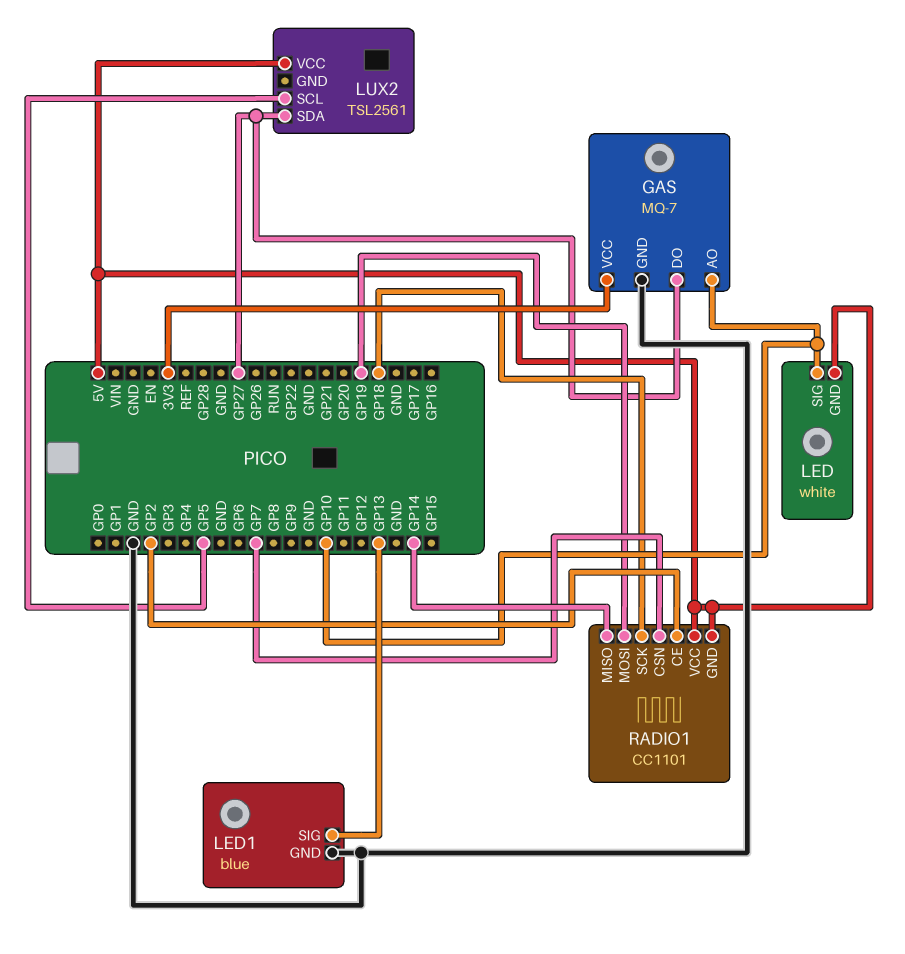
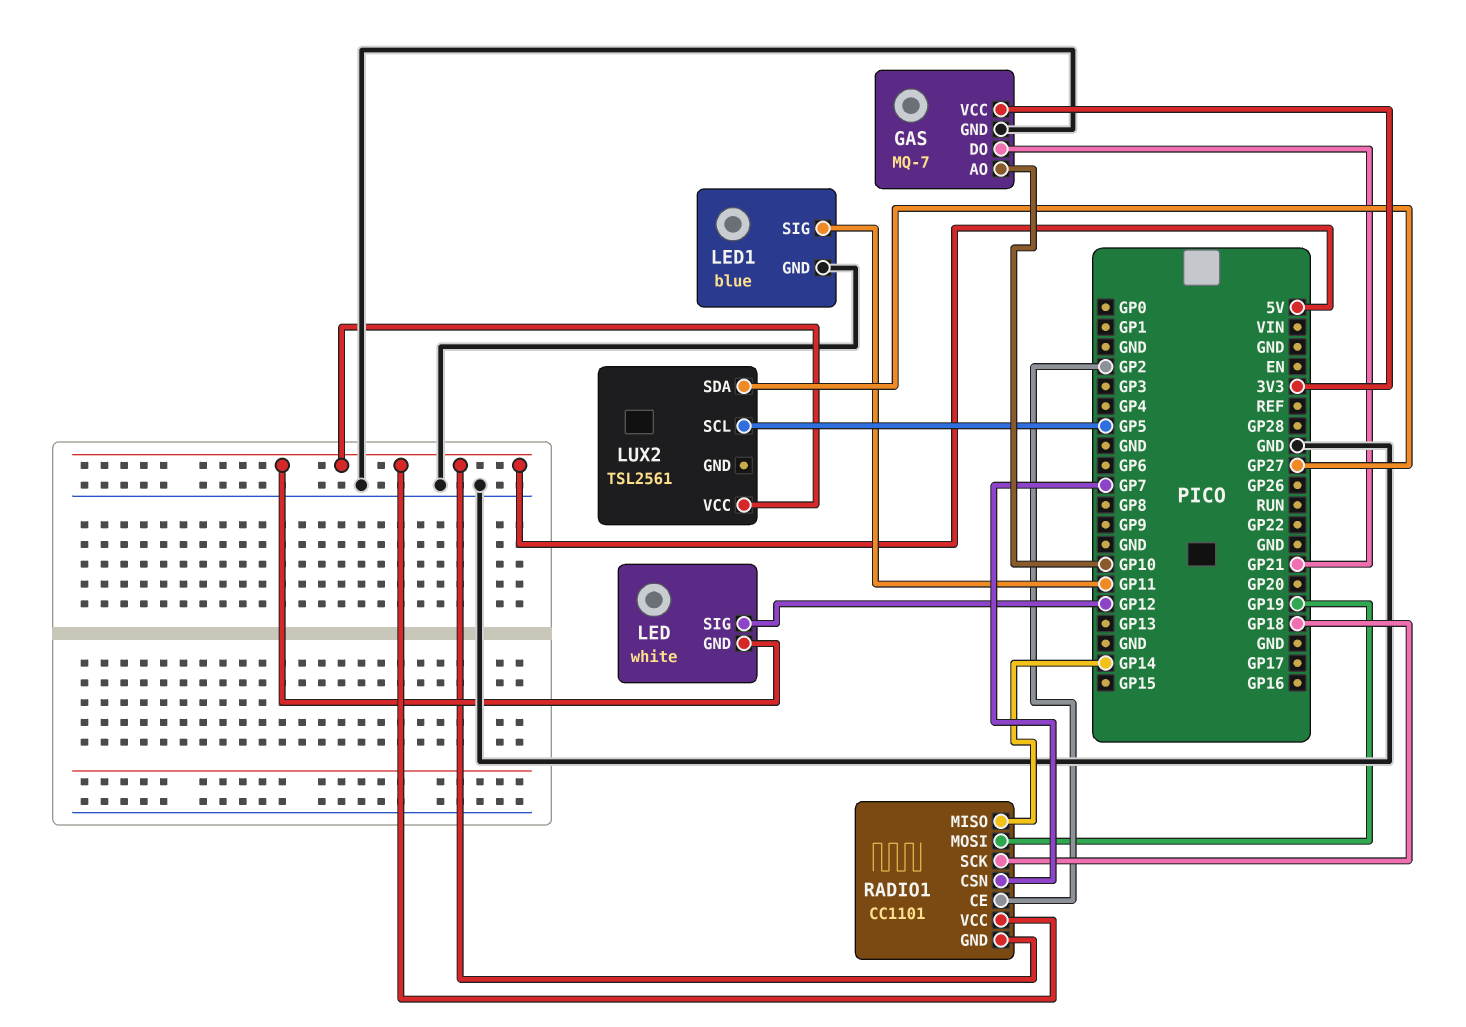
GAS pin DO: GP27 -> GP21
LED pin SIG: GP10 -> GP12
LED1 pin SIG: GP13 -> GP11

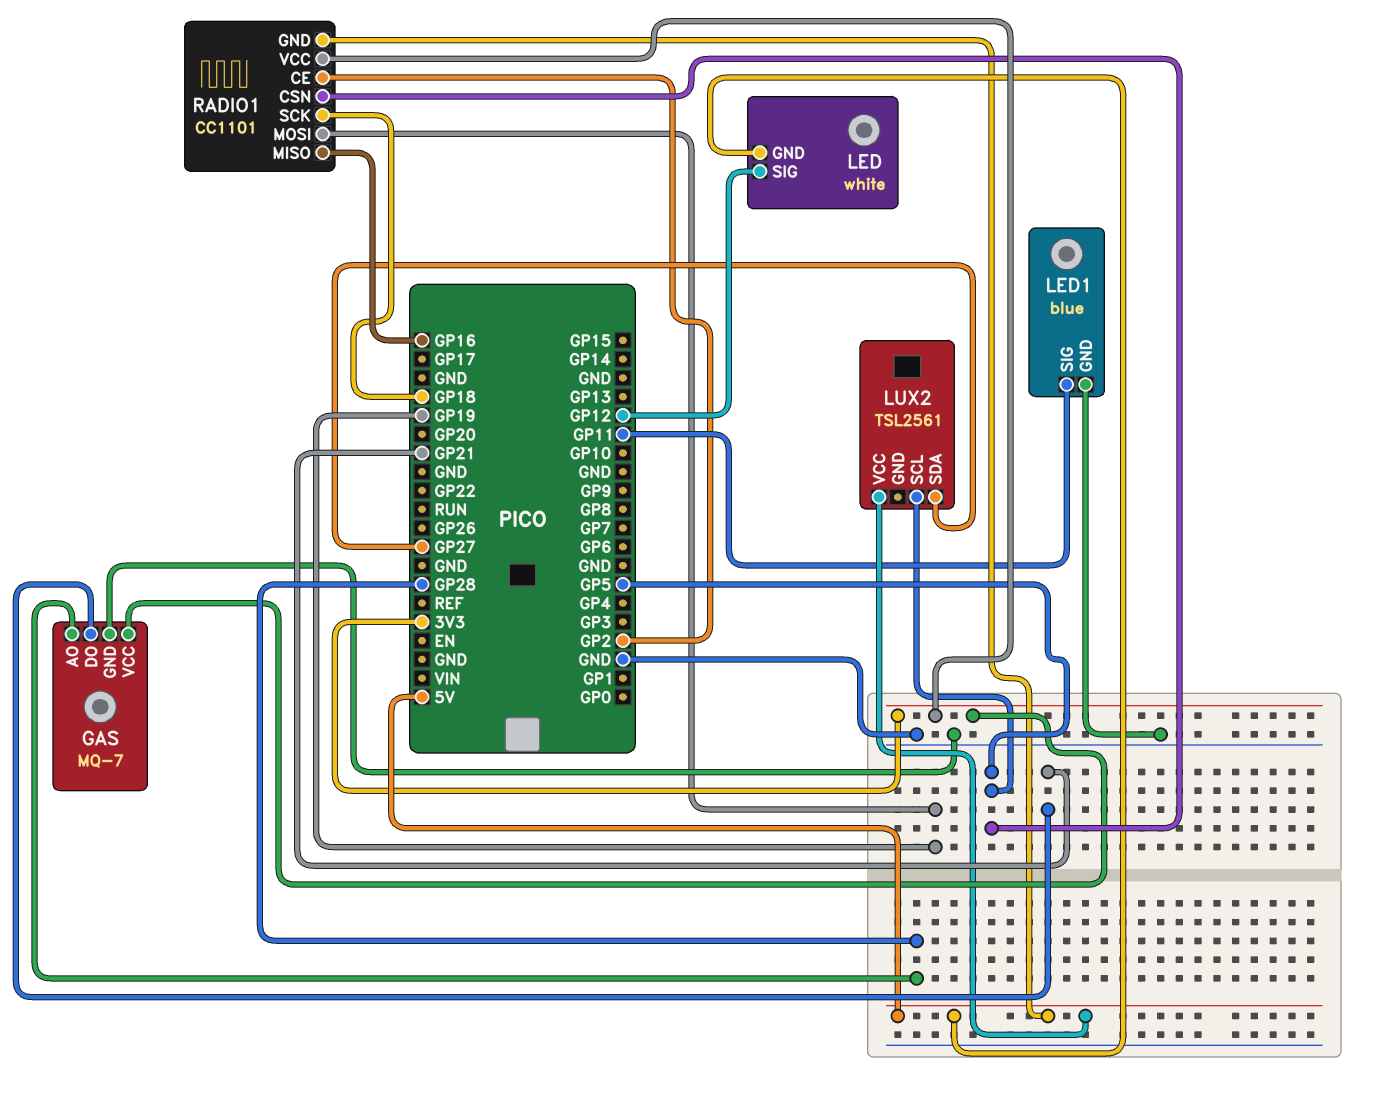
GAS pin AO: GP10 -> GP28
RADIO1 pin CSN: GP7 -> GP5
RADIO1 pin MISO: GP14 -> GP16
RADIO1 pin VCC: 5V -> 3V3

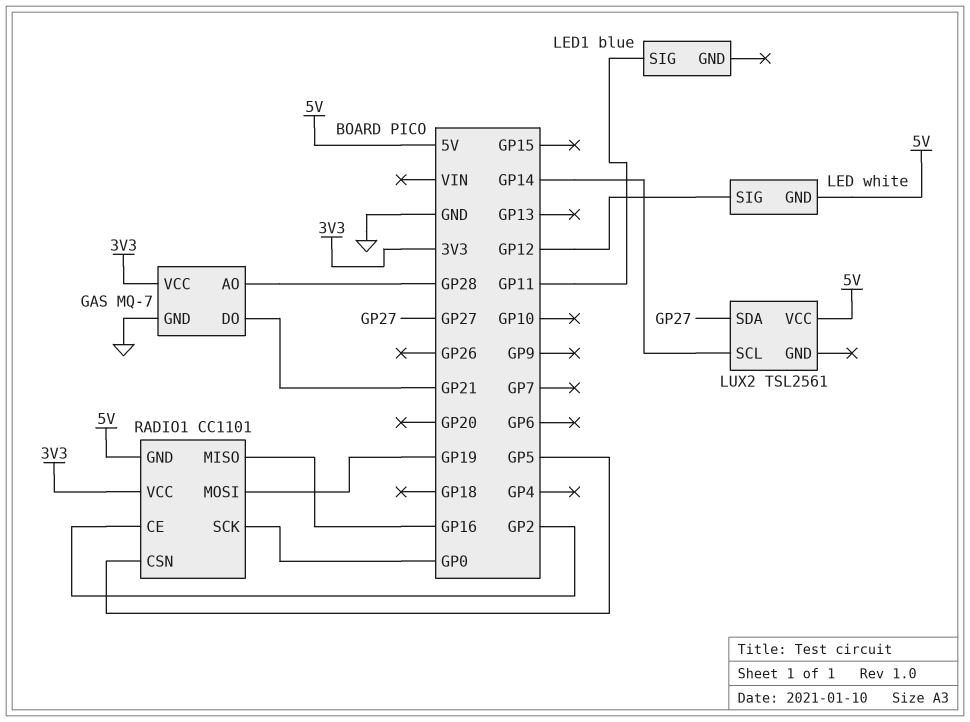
LED1 pin GND: GND -> none
LUX2 pin SCL: GP5 -> GP14
RADIO1 pin SCK: GP18 -> GP0

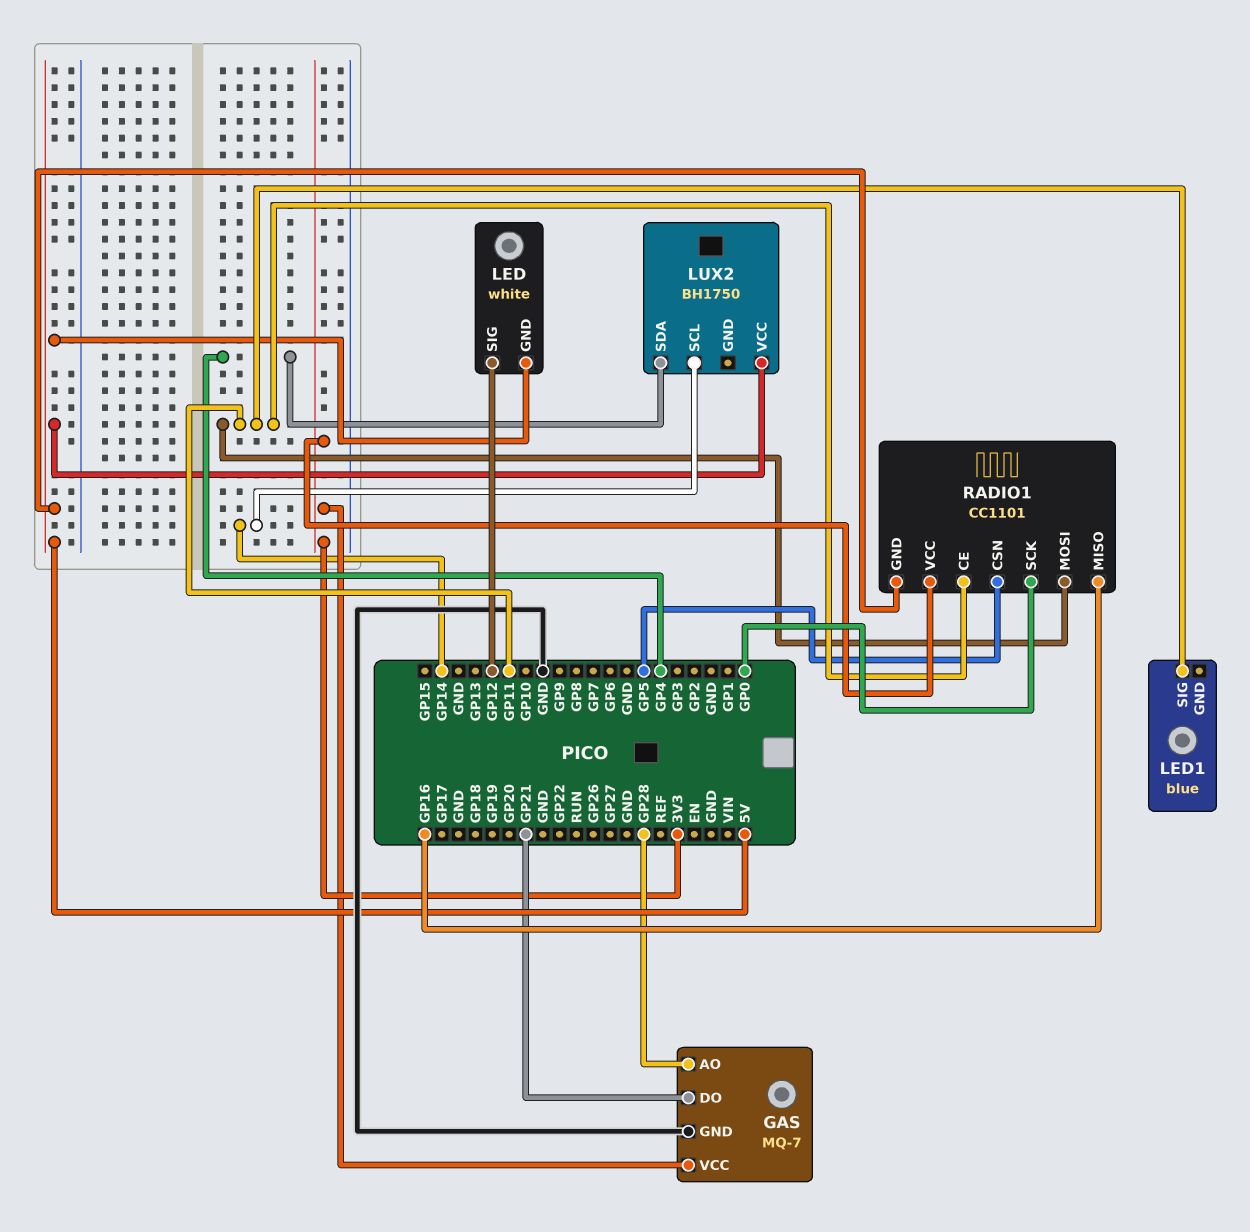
LUX2: TSL2561 -> BH1750
LUX2 pin SDA: GP27 -> GP4
RADIO1 pin CE: GP2 -> GP11
RADIO1 pin MOSI: GP19 -> GP11

